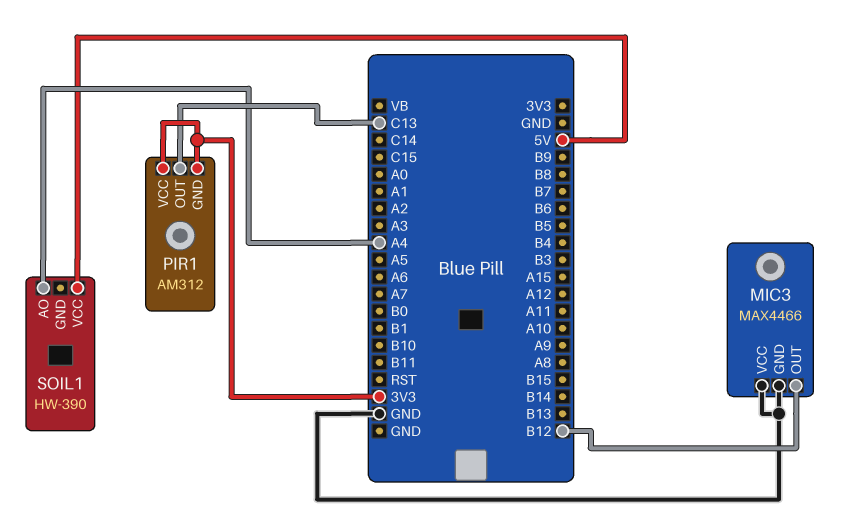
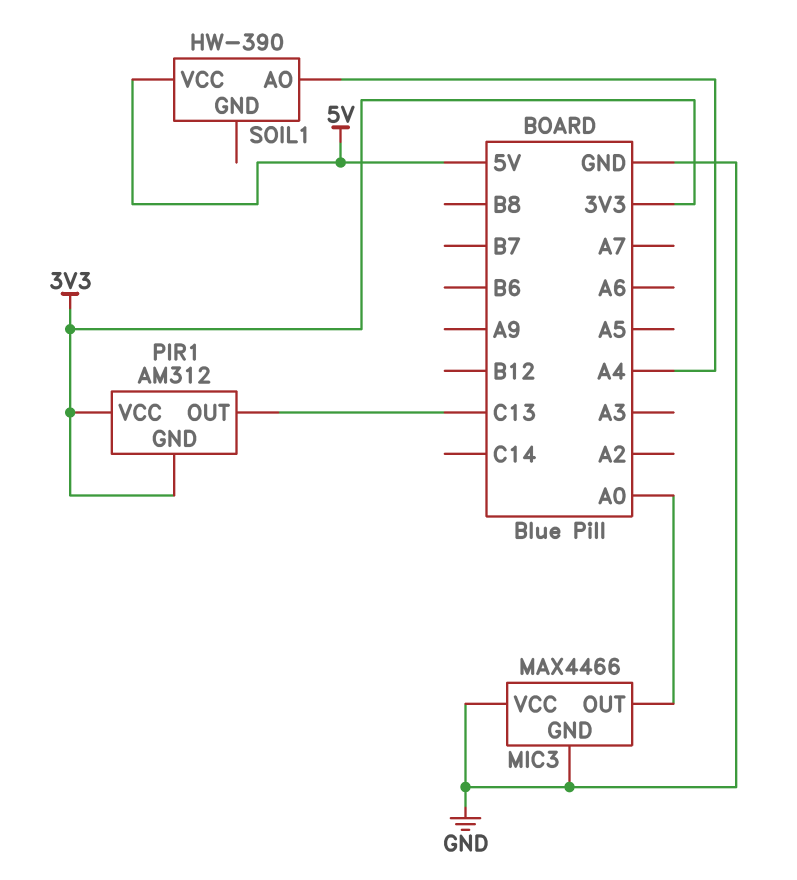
MIC3 pin OUT: B12 -> A0

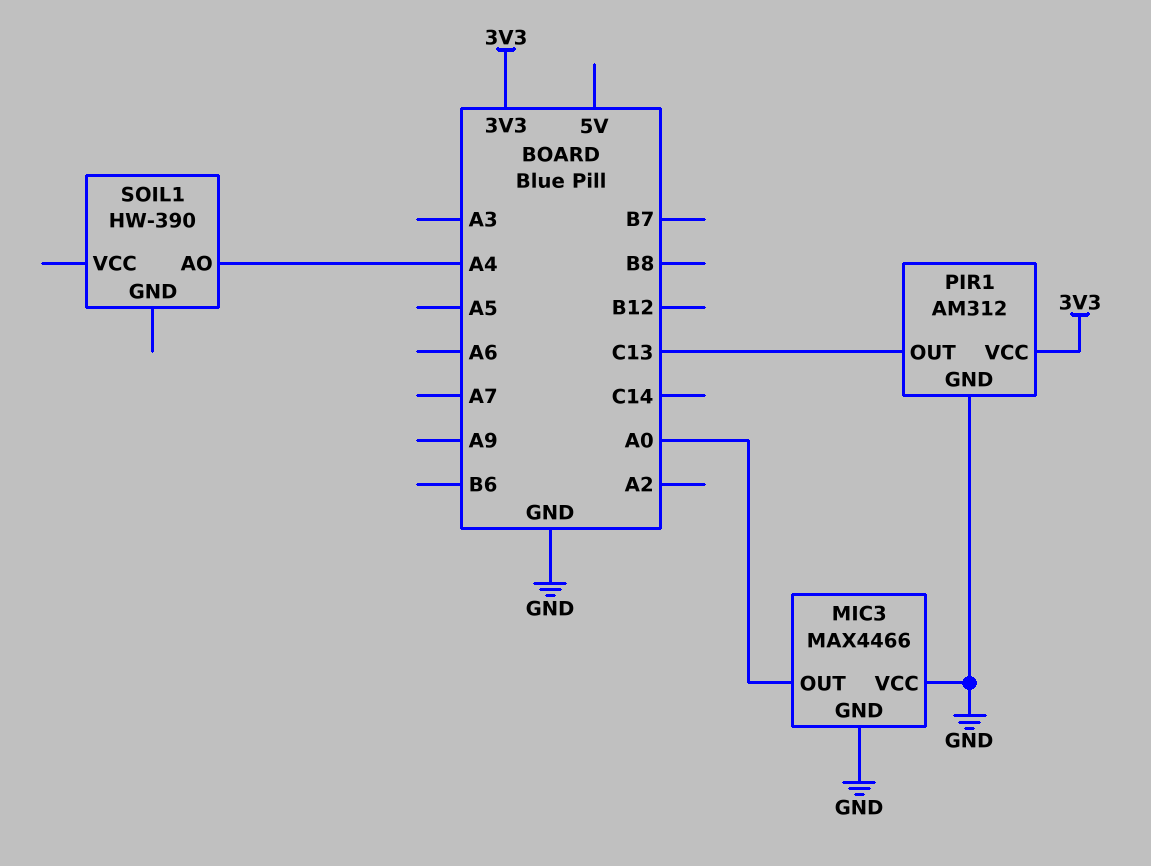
PIR1 pin GND: 3V3 -> GND
SOIL1 pin VCC: 5V -> none

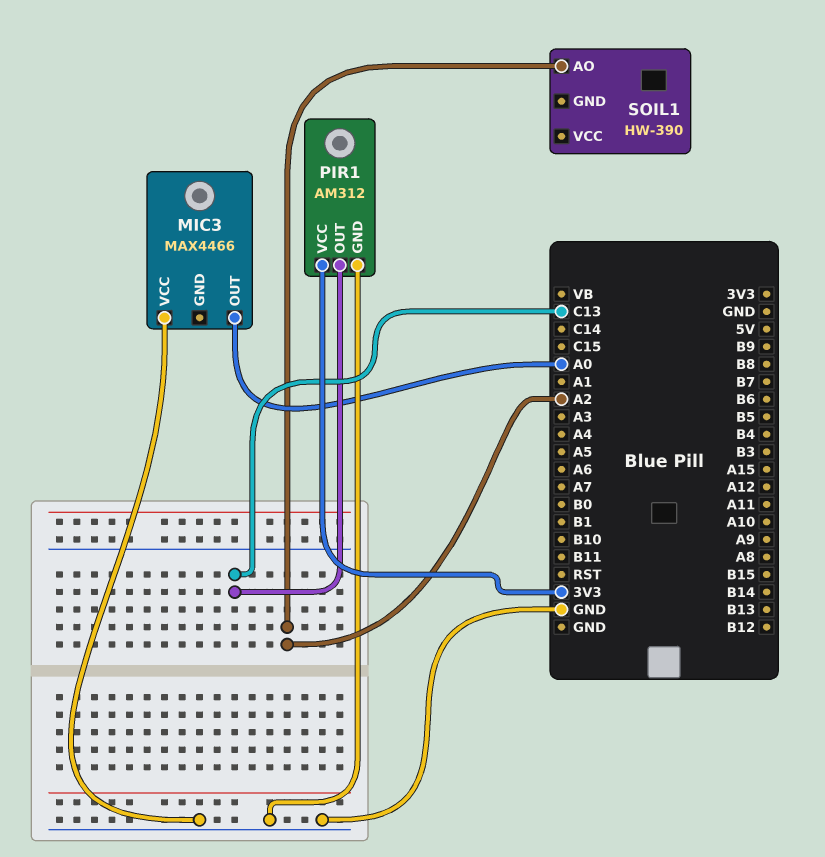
MIC3 pin GND: GND -> none
SOIL1 pin AO: A4 -> A2

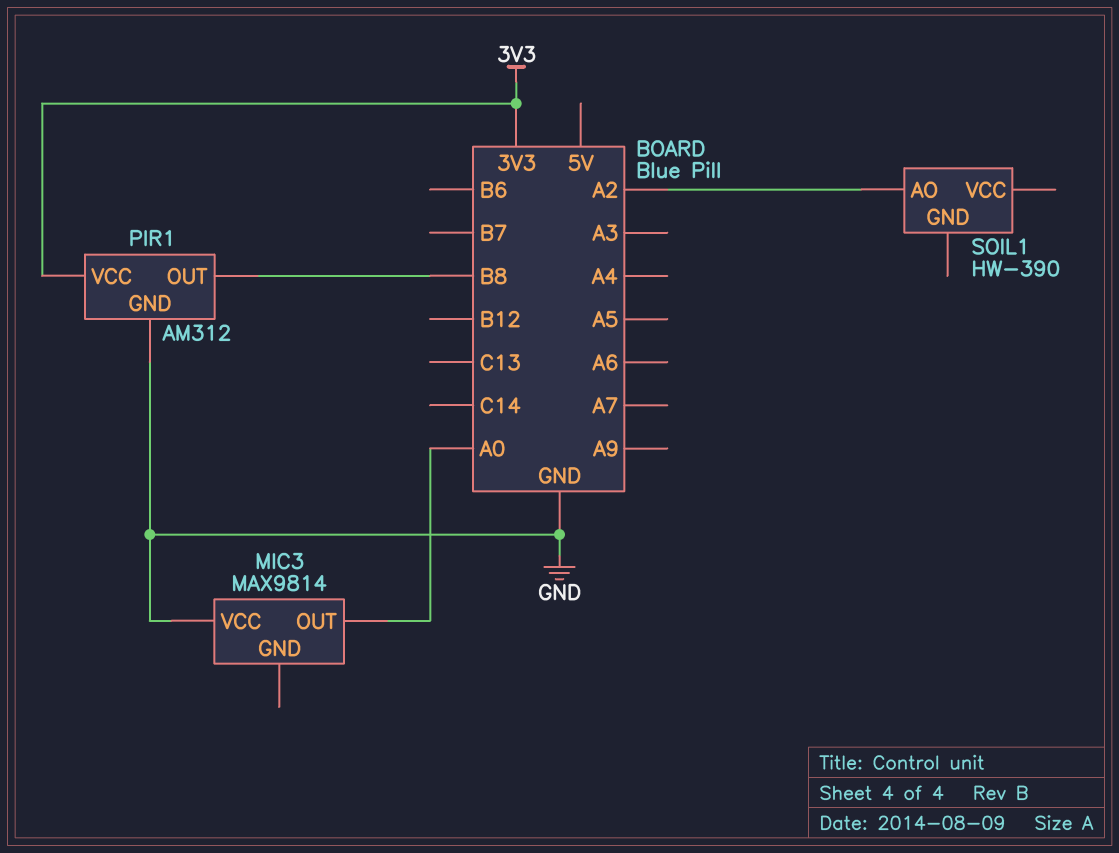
MIC3: MAX4466 -> MAX9814
PIR1 pin OUT: C13 -> B8

